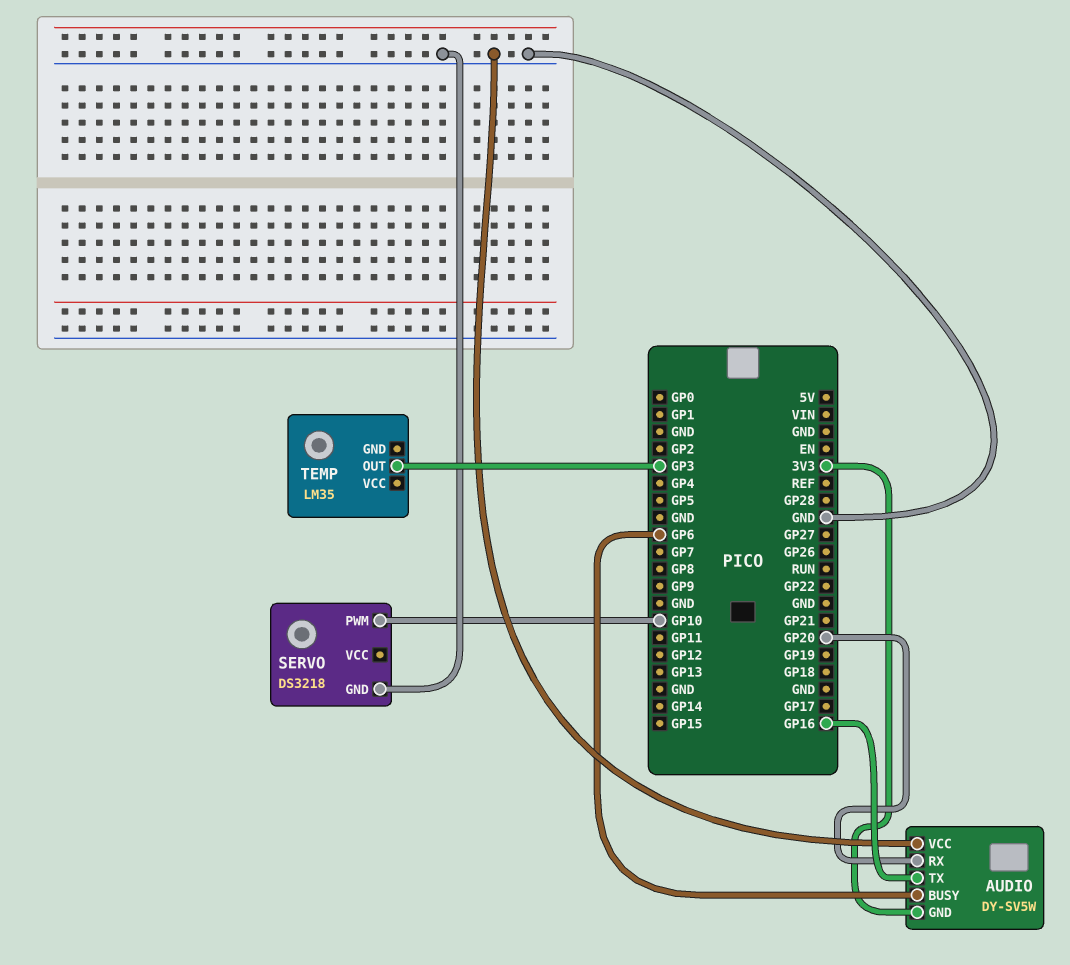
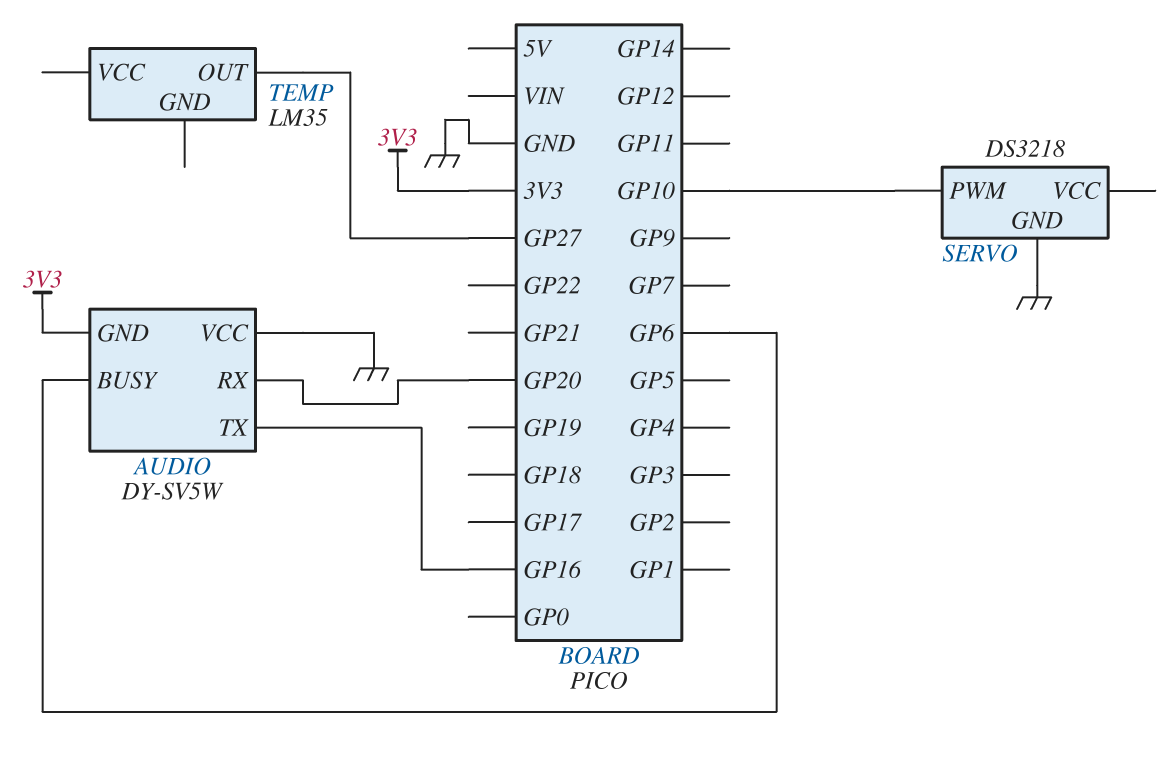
TEMP pin OUT: GP3 -> GP27

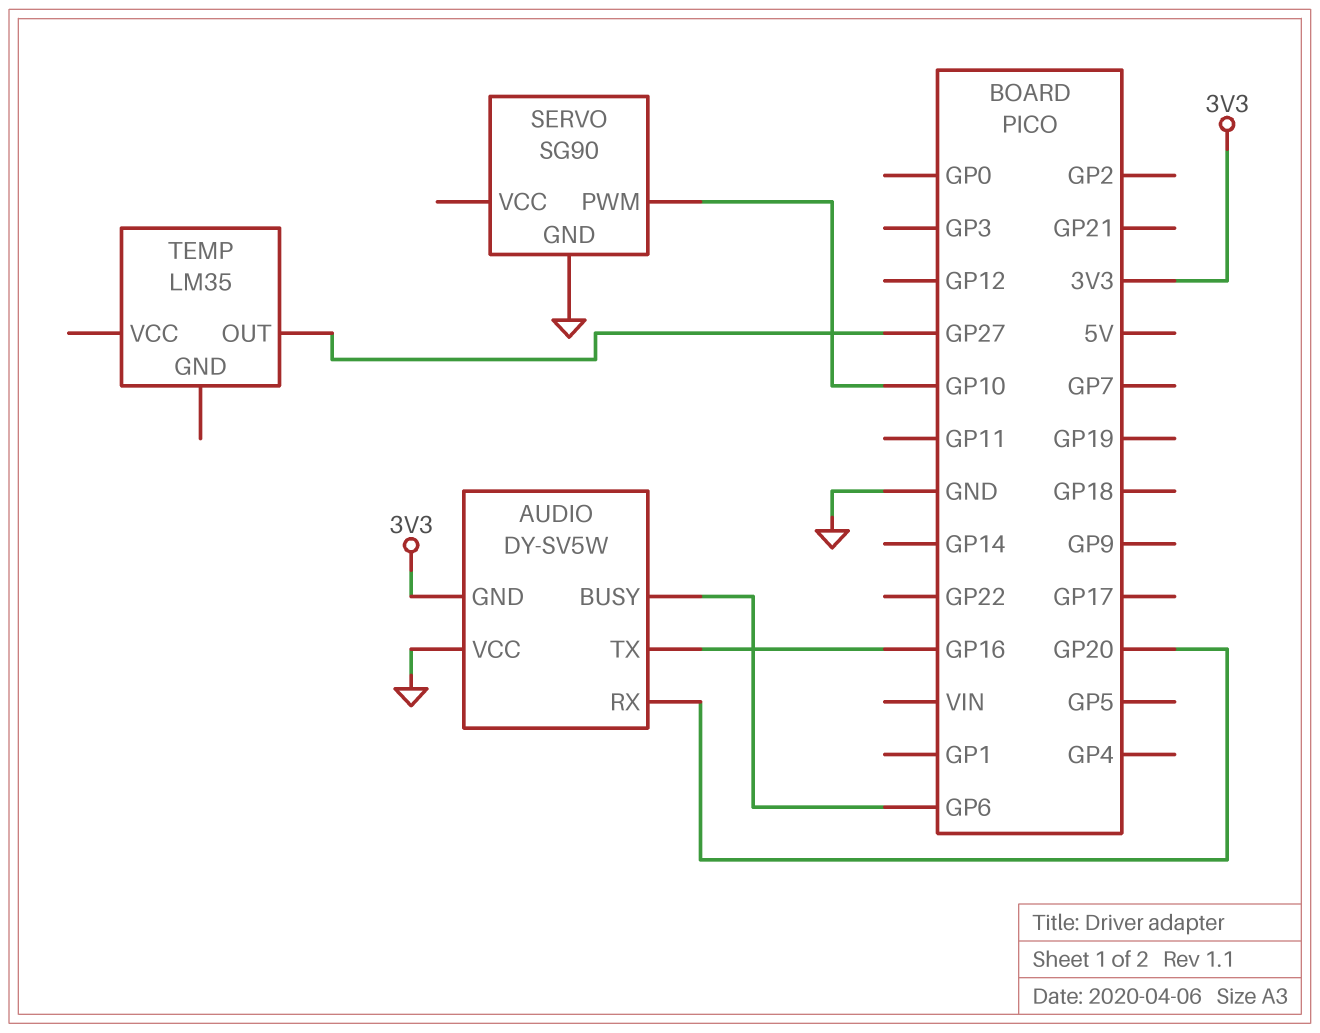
SERVO: DS3218 -> SG90

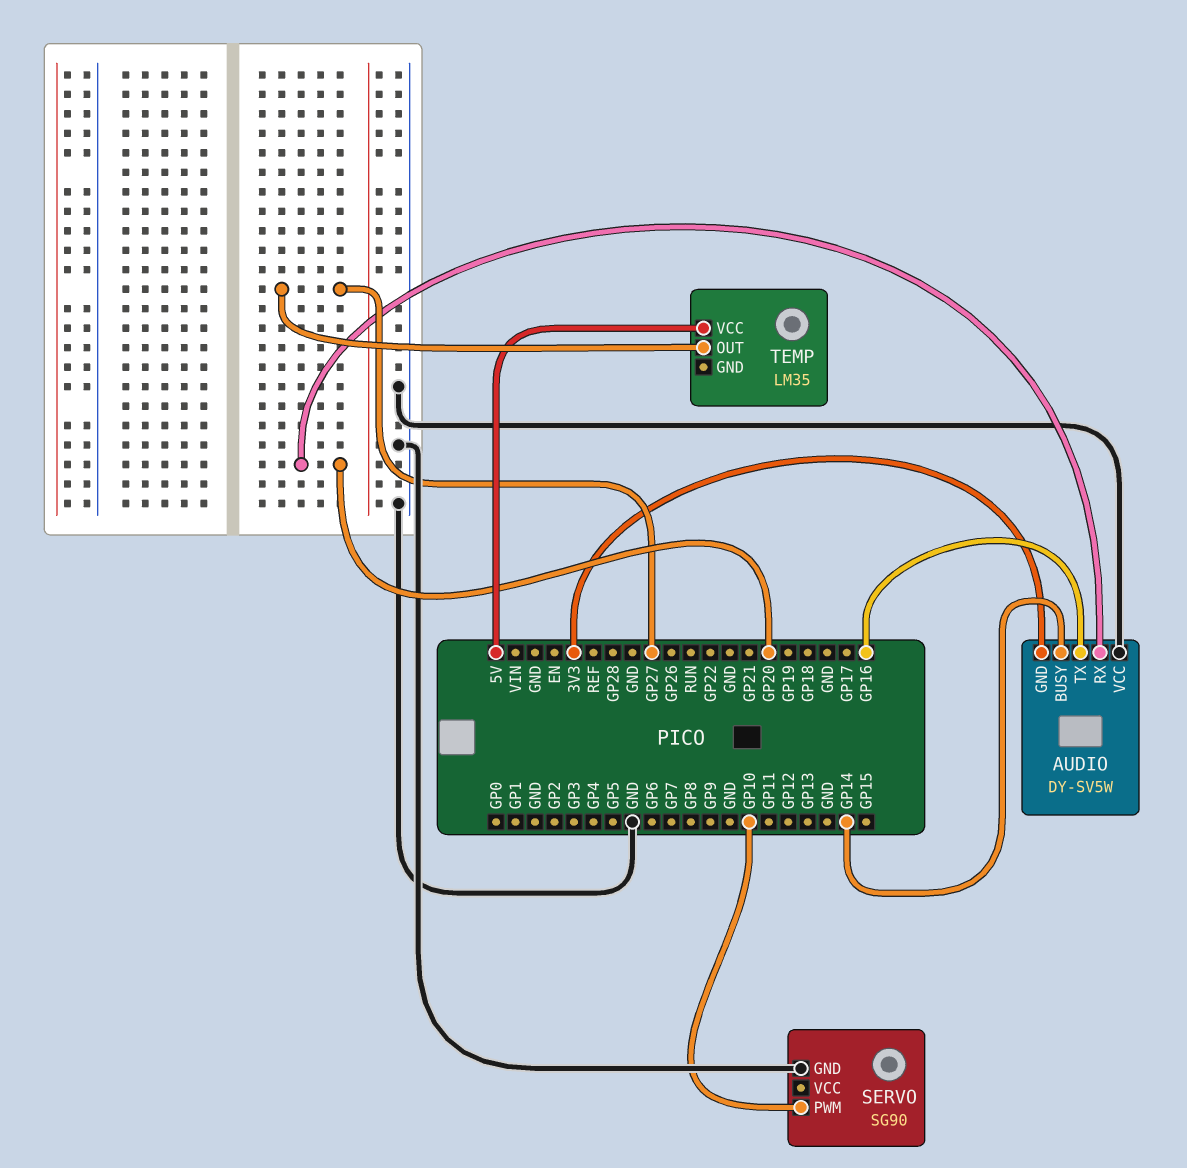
AUDIO pin BUSY: GP6 -> GP14
TEMP pin VCC: none -> 5V

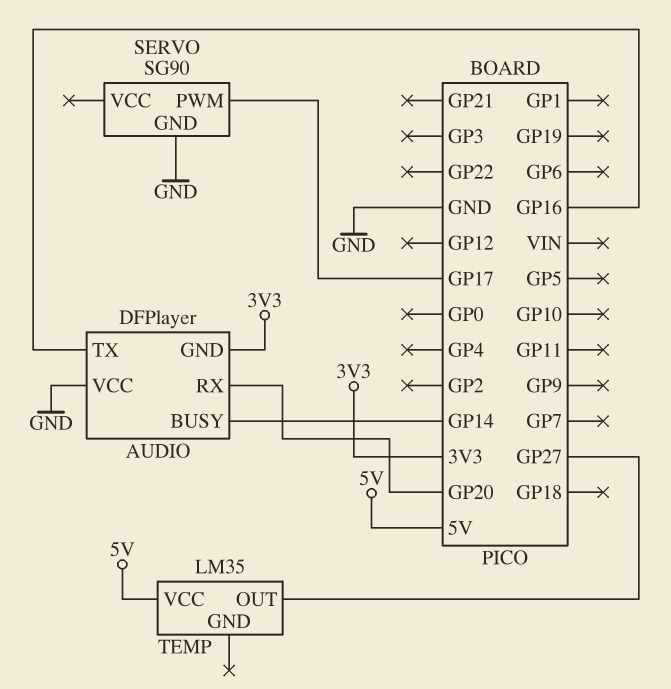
AUDIO: DY-SV5W -> DFPlayer
SERVO pin PWM: GP10 -> GP17

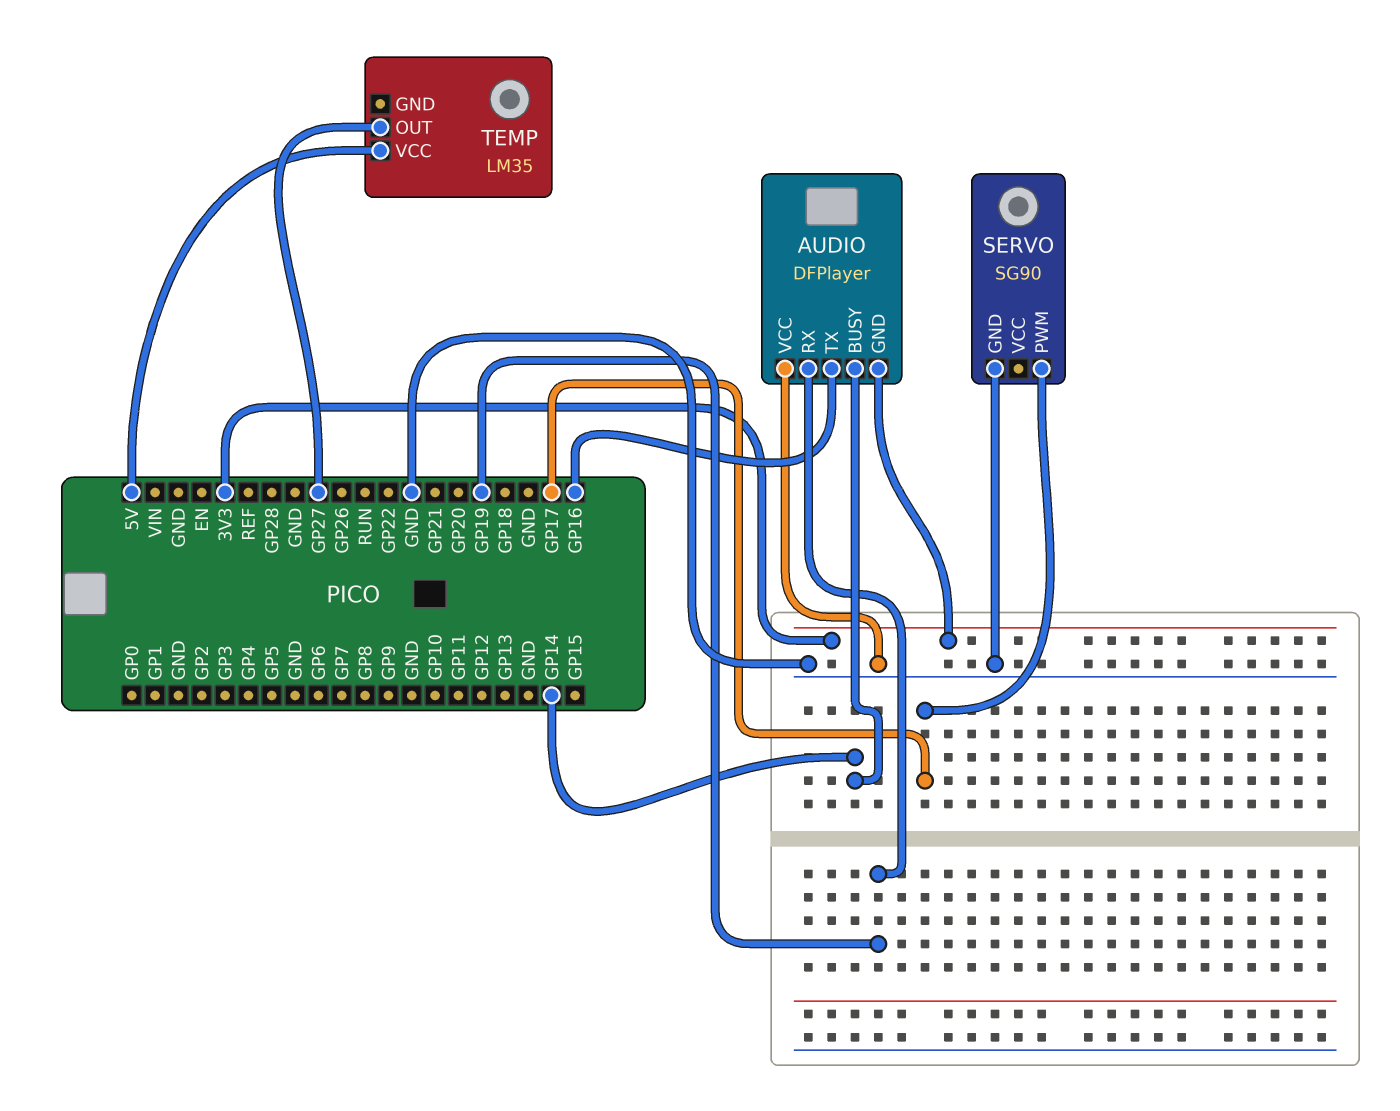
AUDIO pin RX: GP20 -> GP19

